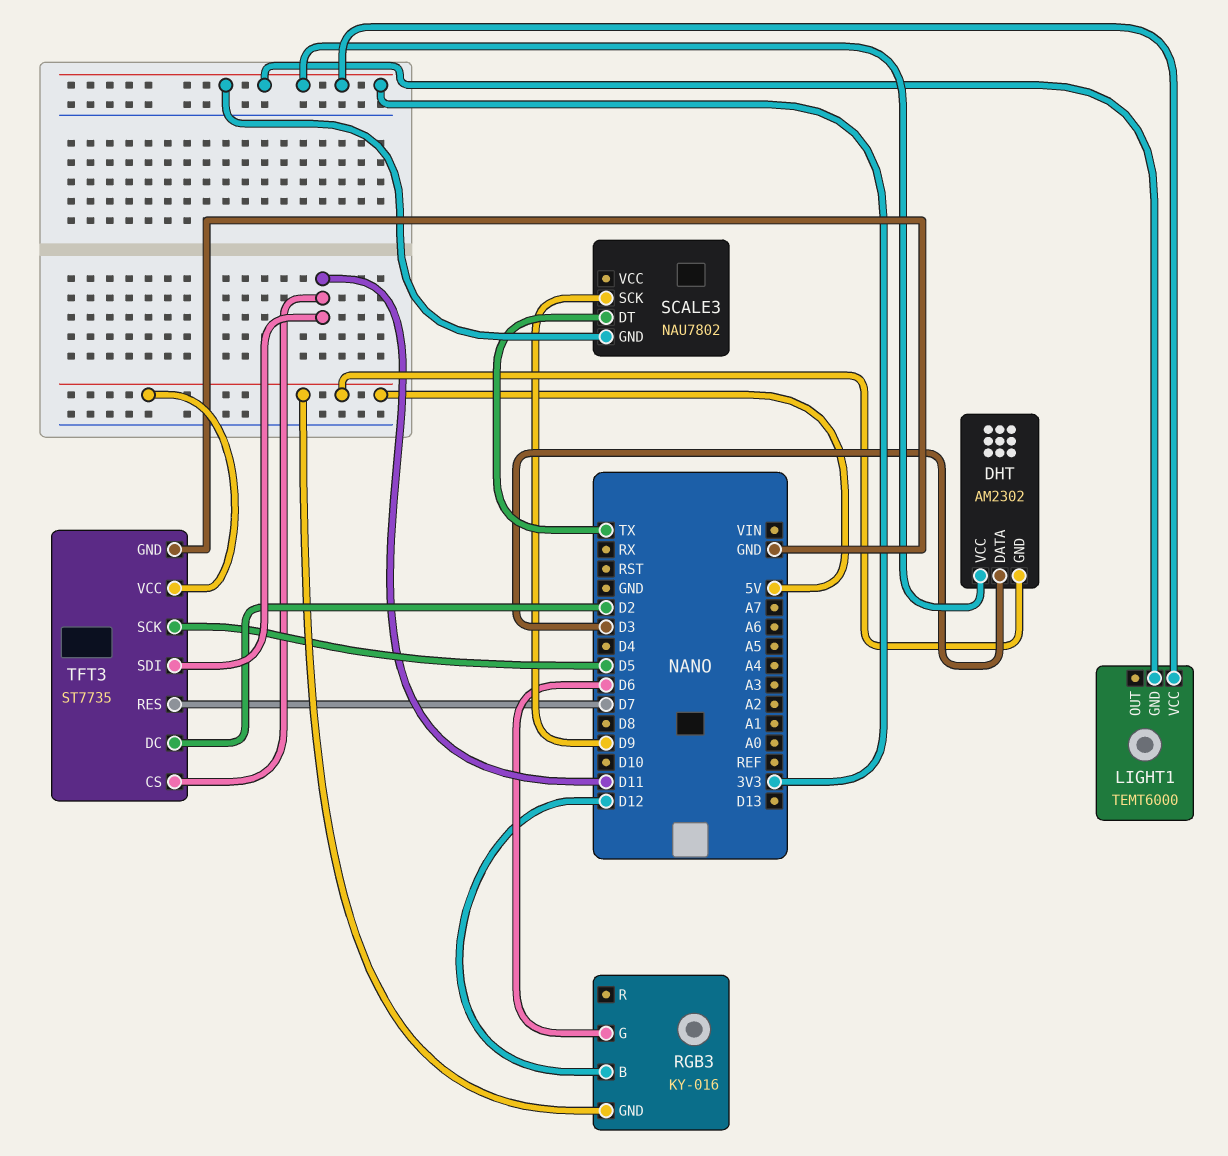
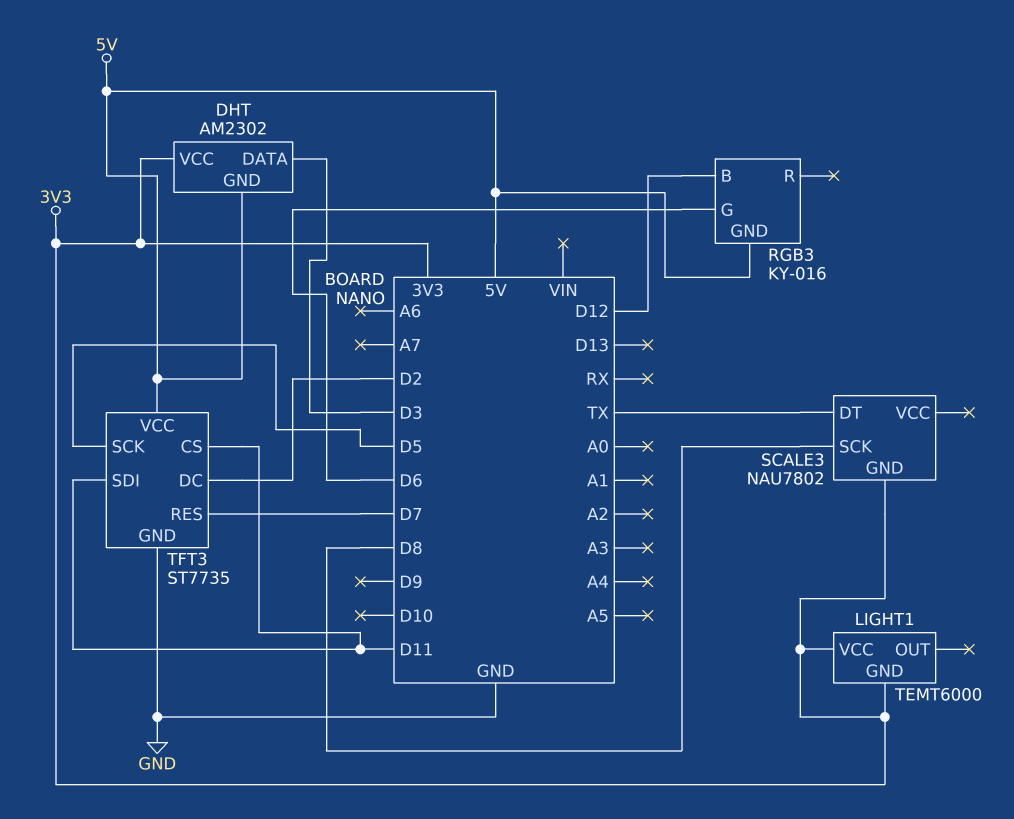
SCALE3 pin SCK: D9 -> D8

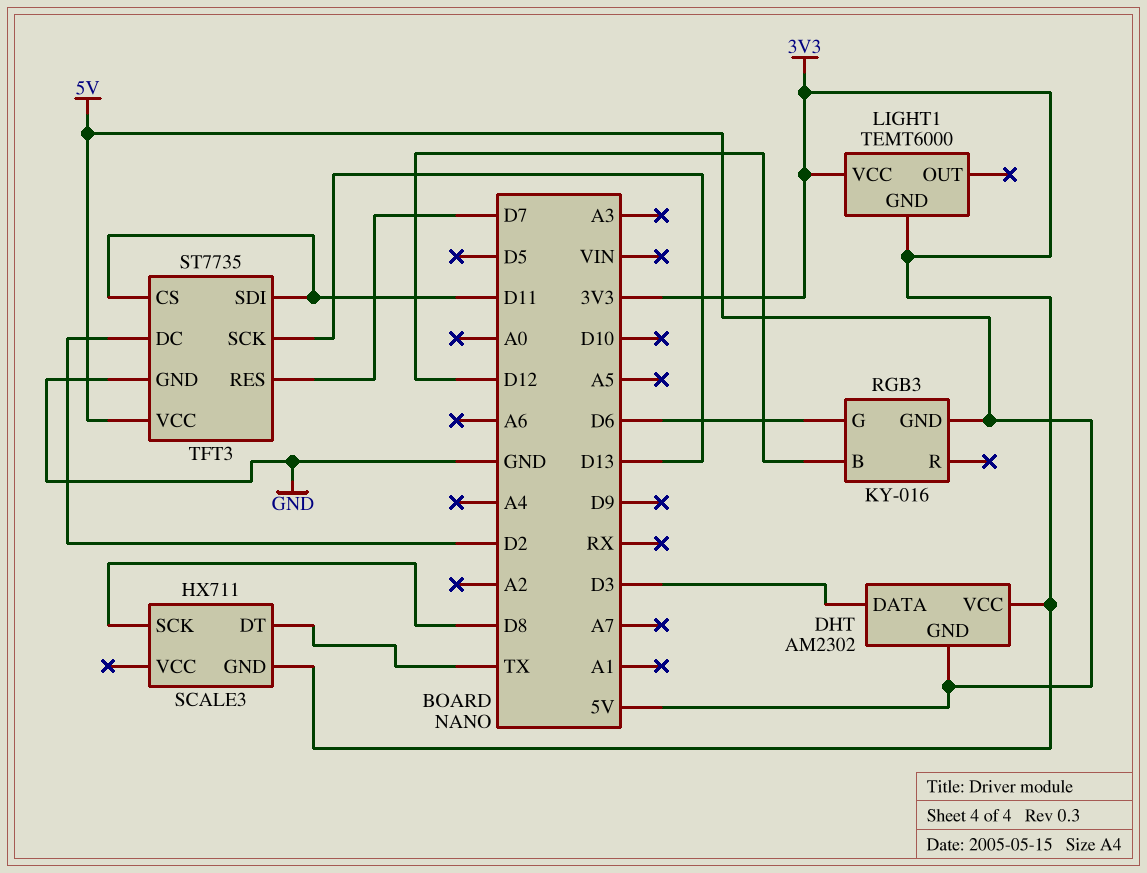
SCALE3: NAU7802 -> HX711
TFT3 pin SCK: D5 -> D13

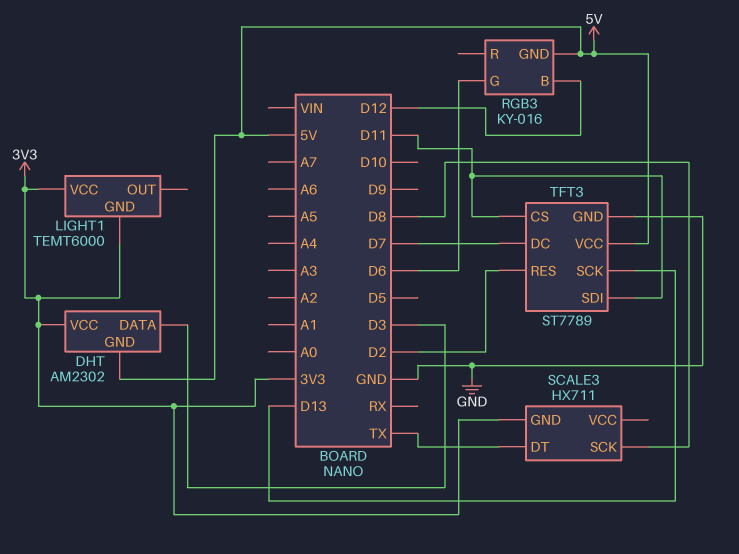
TFT3: ST7735 -> ST7789
TFT3 pin DC: D2 -> D7
TFT3 pin RES: D7 -> D2

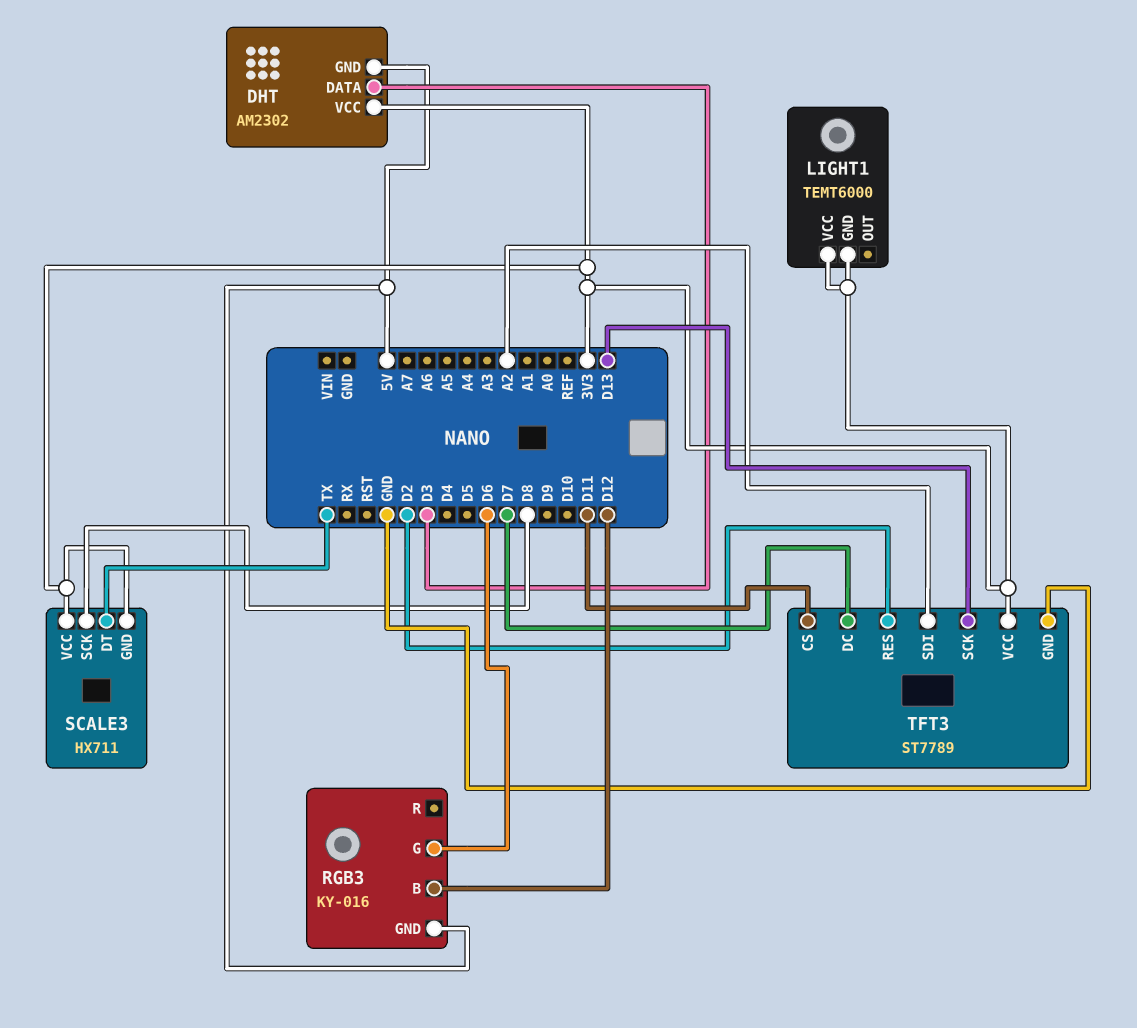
SCALE3 pin VCC: none -> 3V3
TFT3 pin SDI: D11 -> A2
TFT3 pin VCC: 5V -> 3V3

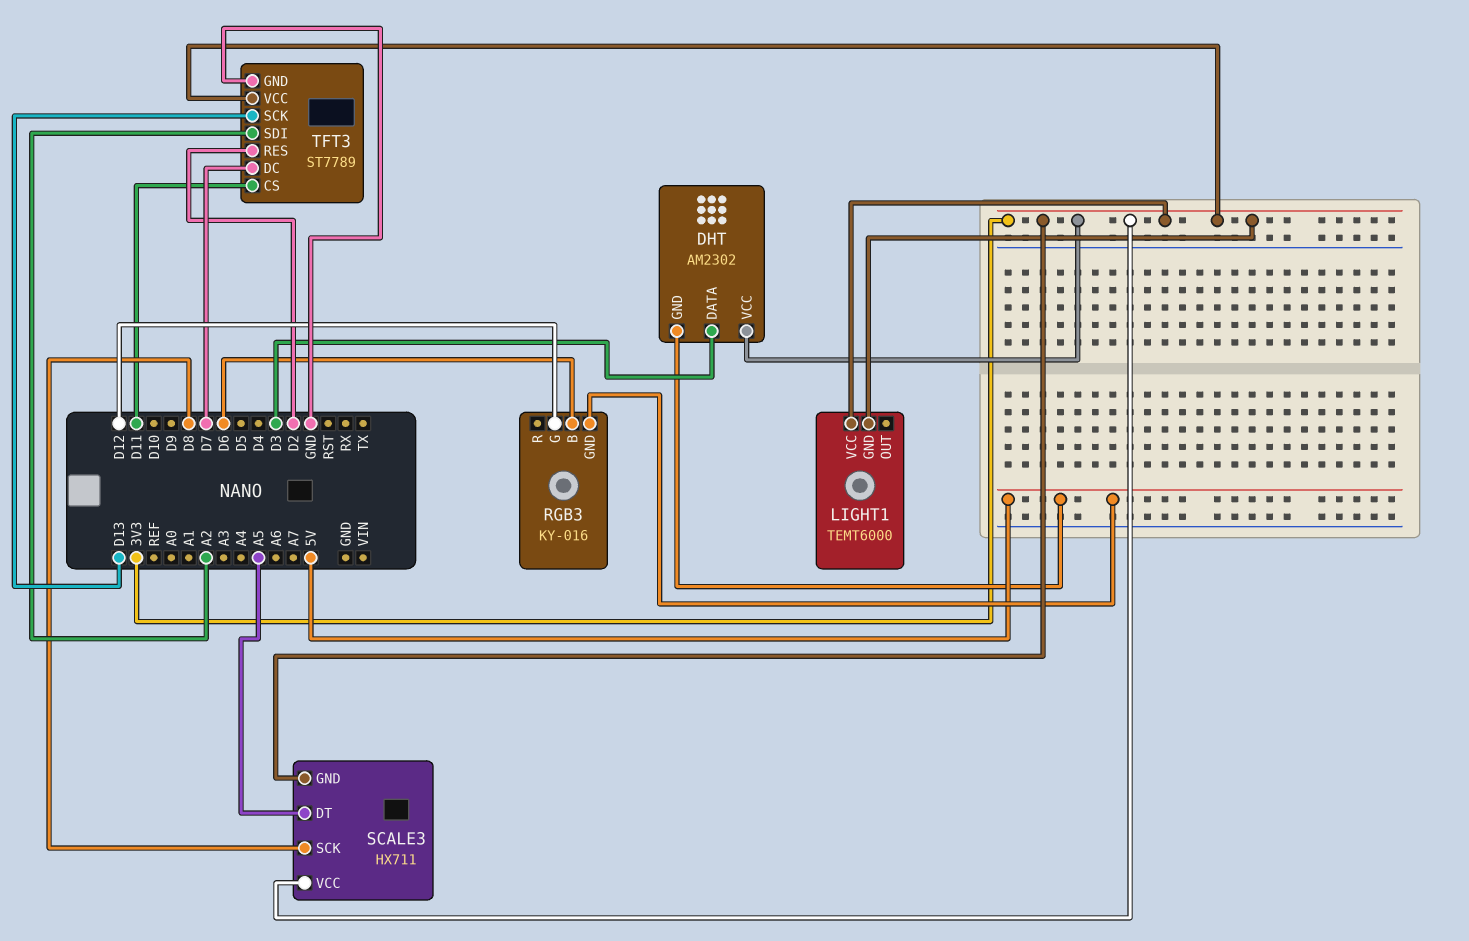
RGB3 pin B: D12 -> D6
RGB3 pin G: D6 -> D12
SCALE3 pin DT: TX -> A5

